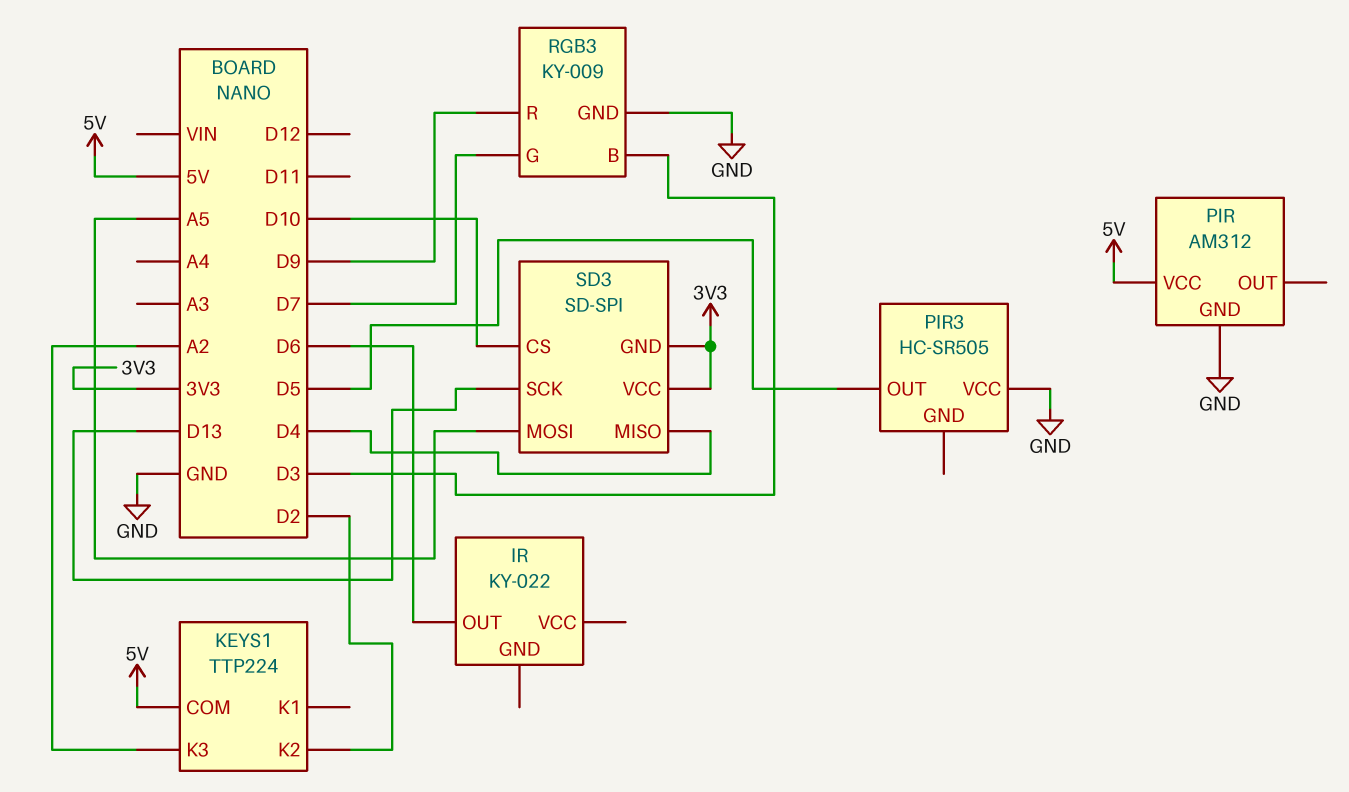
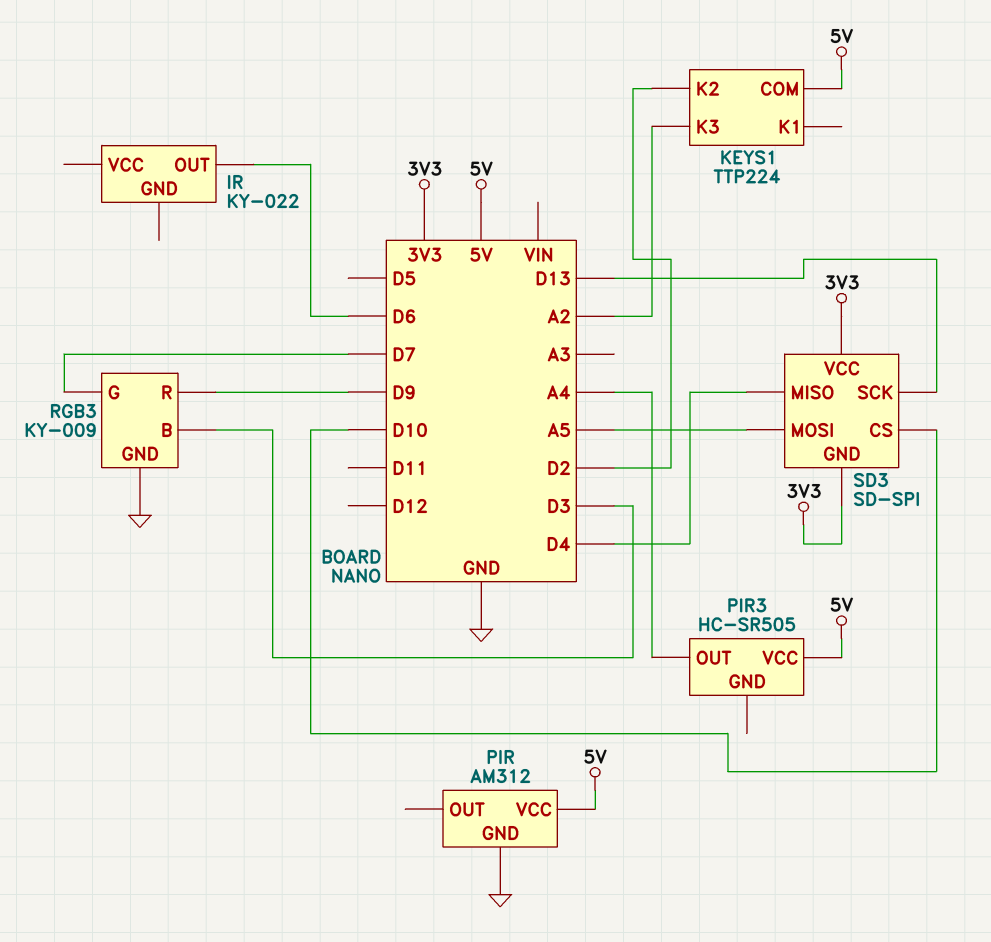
PIR3 pin OUT: D5 -> A4
PIR3 pin VCC: GND -> 5V

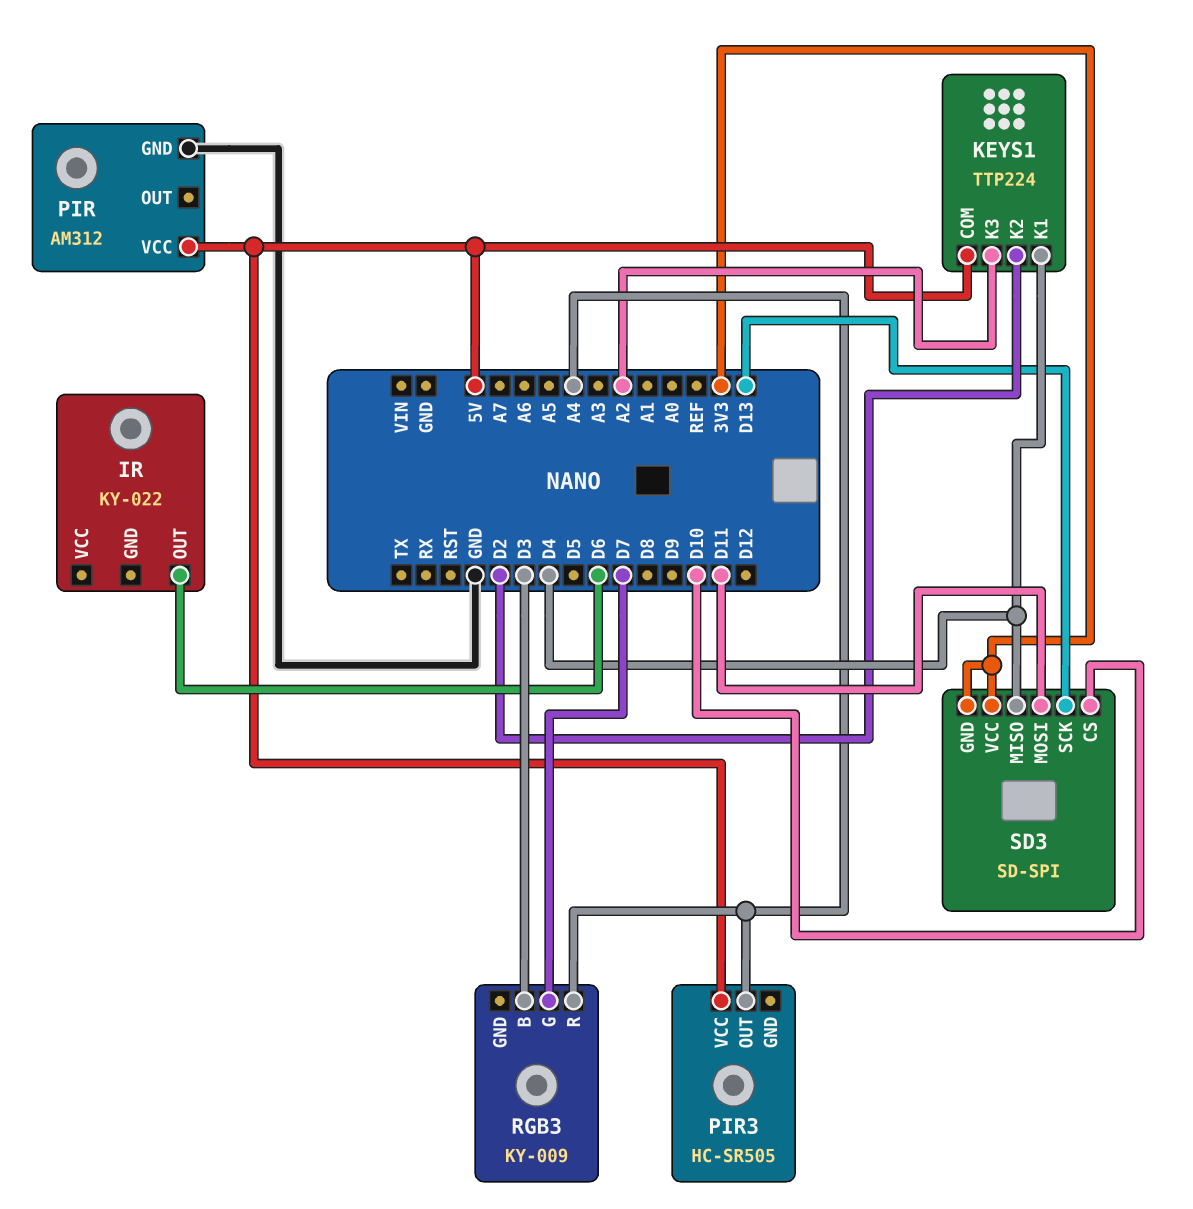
KEYS1 pin K1: none -> D4
RGB3 pin GND: GND -> none
RGB3 pin R: D9 -> A4
SD3 pin MOSI: A5 -> D11

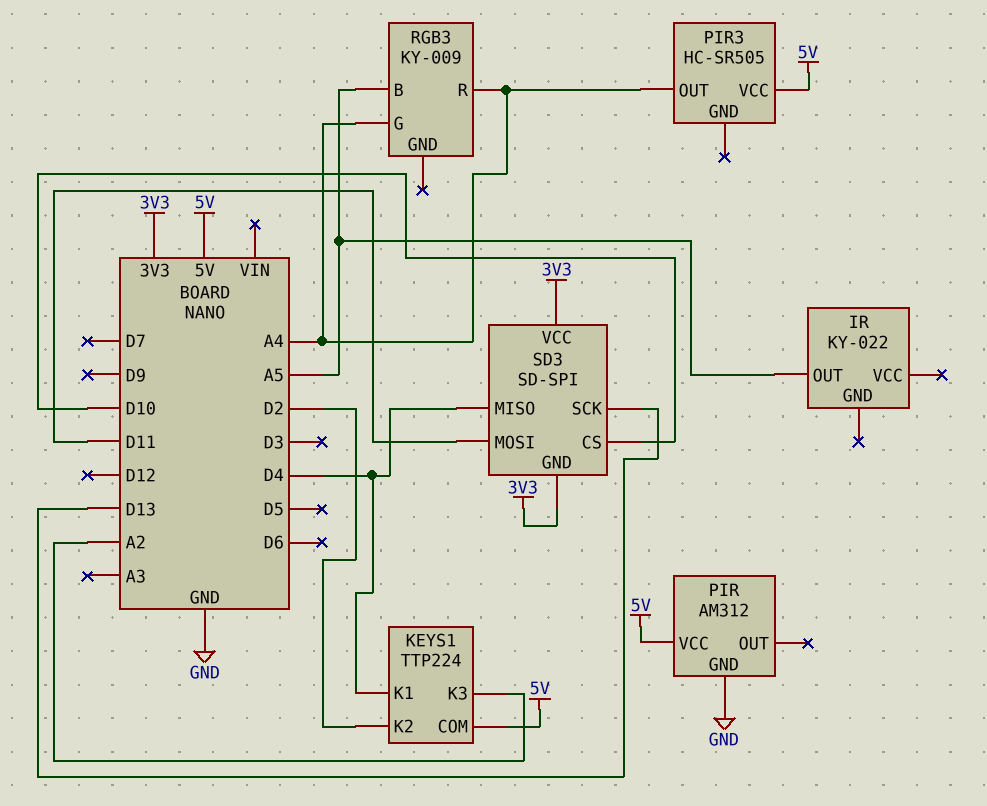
IR pin OUT: D6 -> A5
RGB3 pin B: D3 -> A5
RGB3 pin G: D7 -> A4

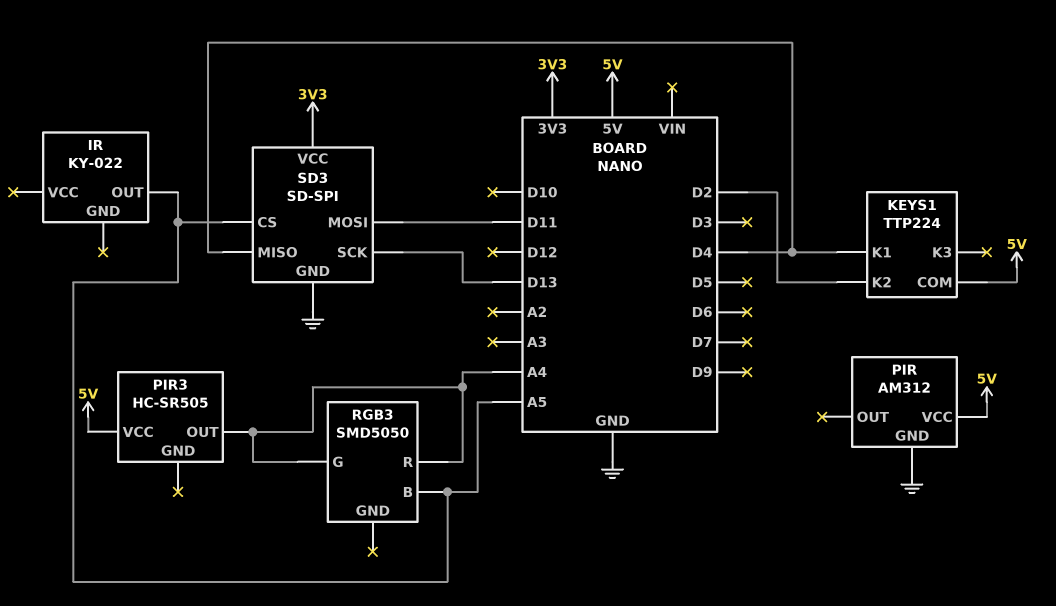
KEYS1 pin K3: A2 -> none
RGB3: KY-009 -> SMD5050
SD3 pin CS: D10 -> A5
SD3 pin GND: 3V3 -> GND

